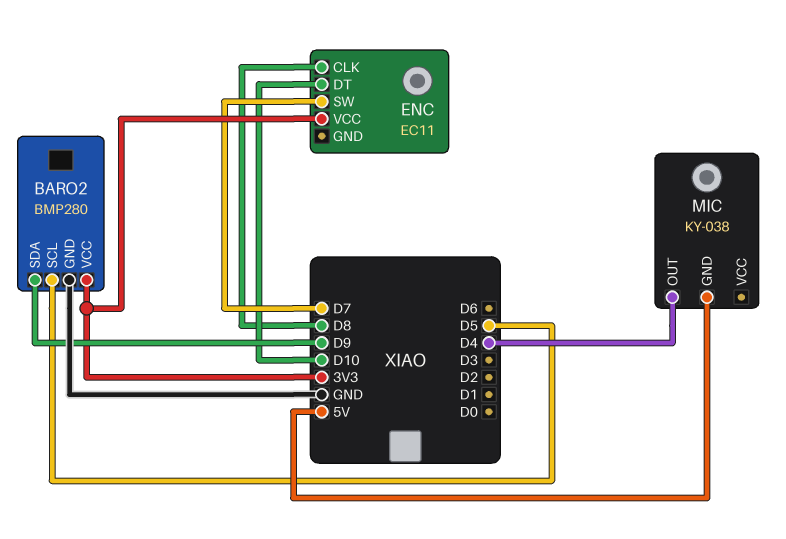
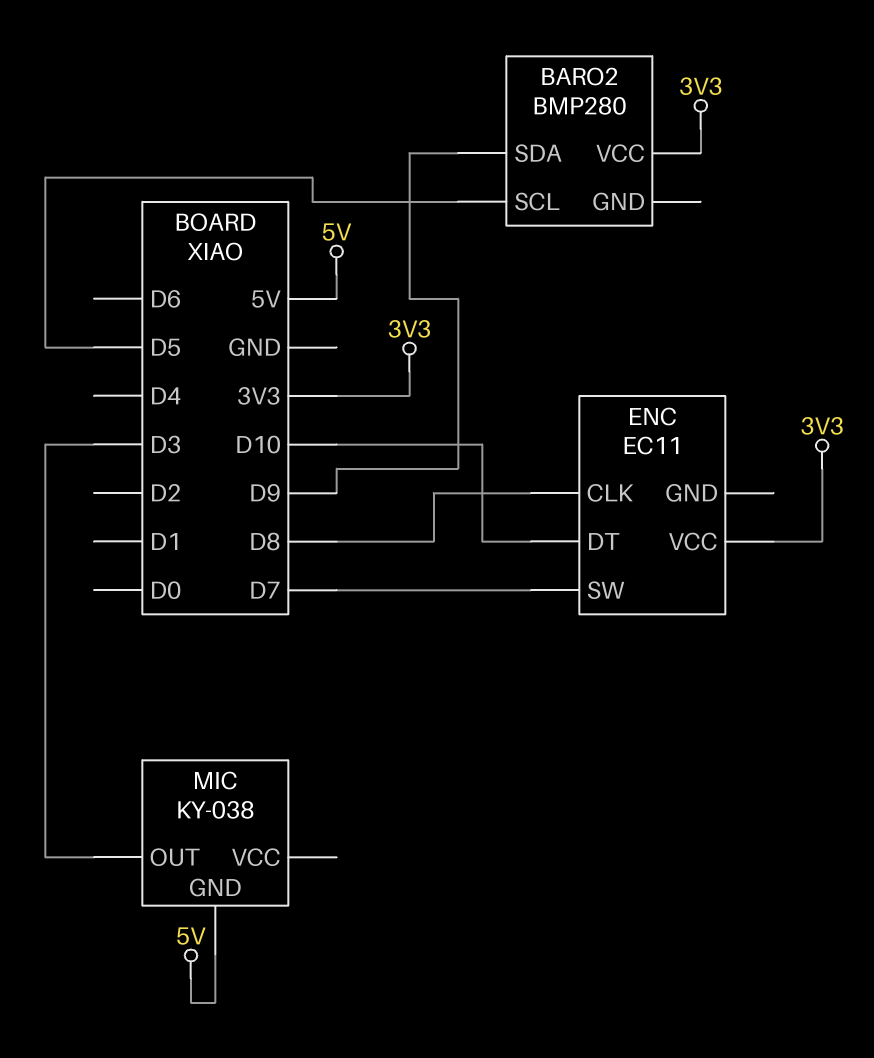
BARO2 pin GND: GND -> none
MIC pin OUT: D4 -> D3

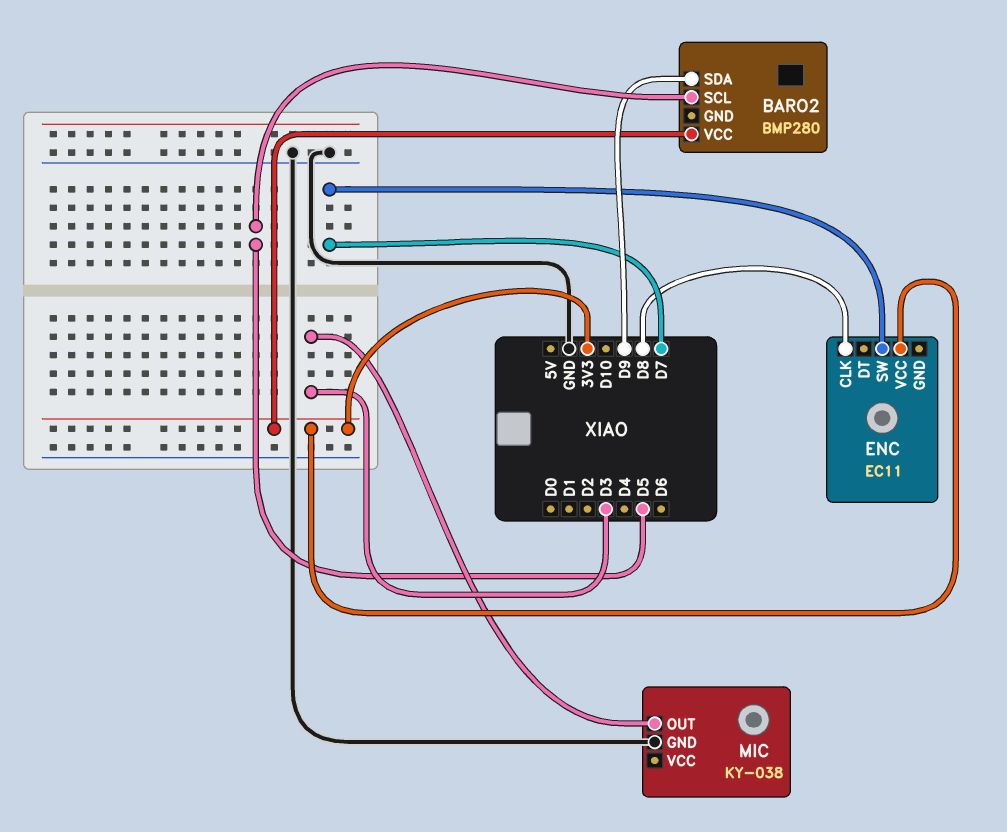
ENC pin DT: D10 -> none
MIC pin GND: 5V -> GND

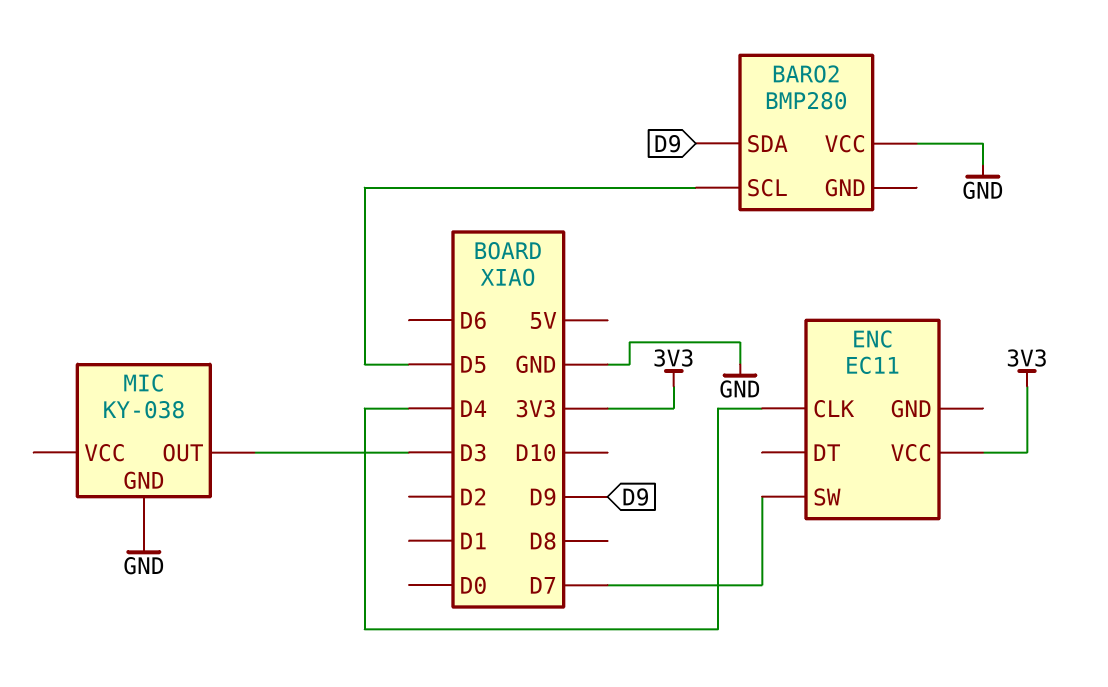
BARO2 pin VCC: 3V3 -> GND
ENC pin CLK: D8 -> D4

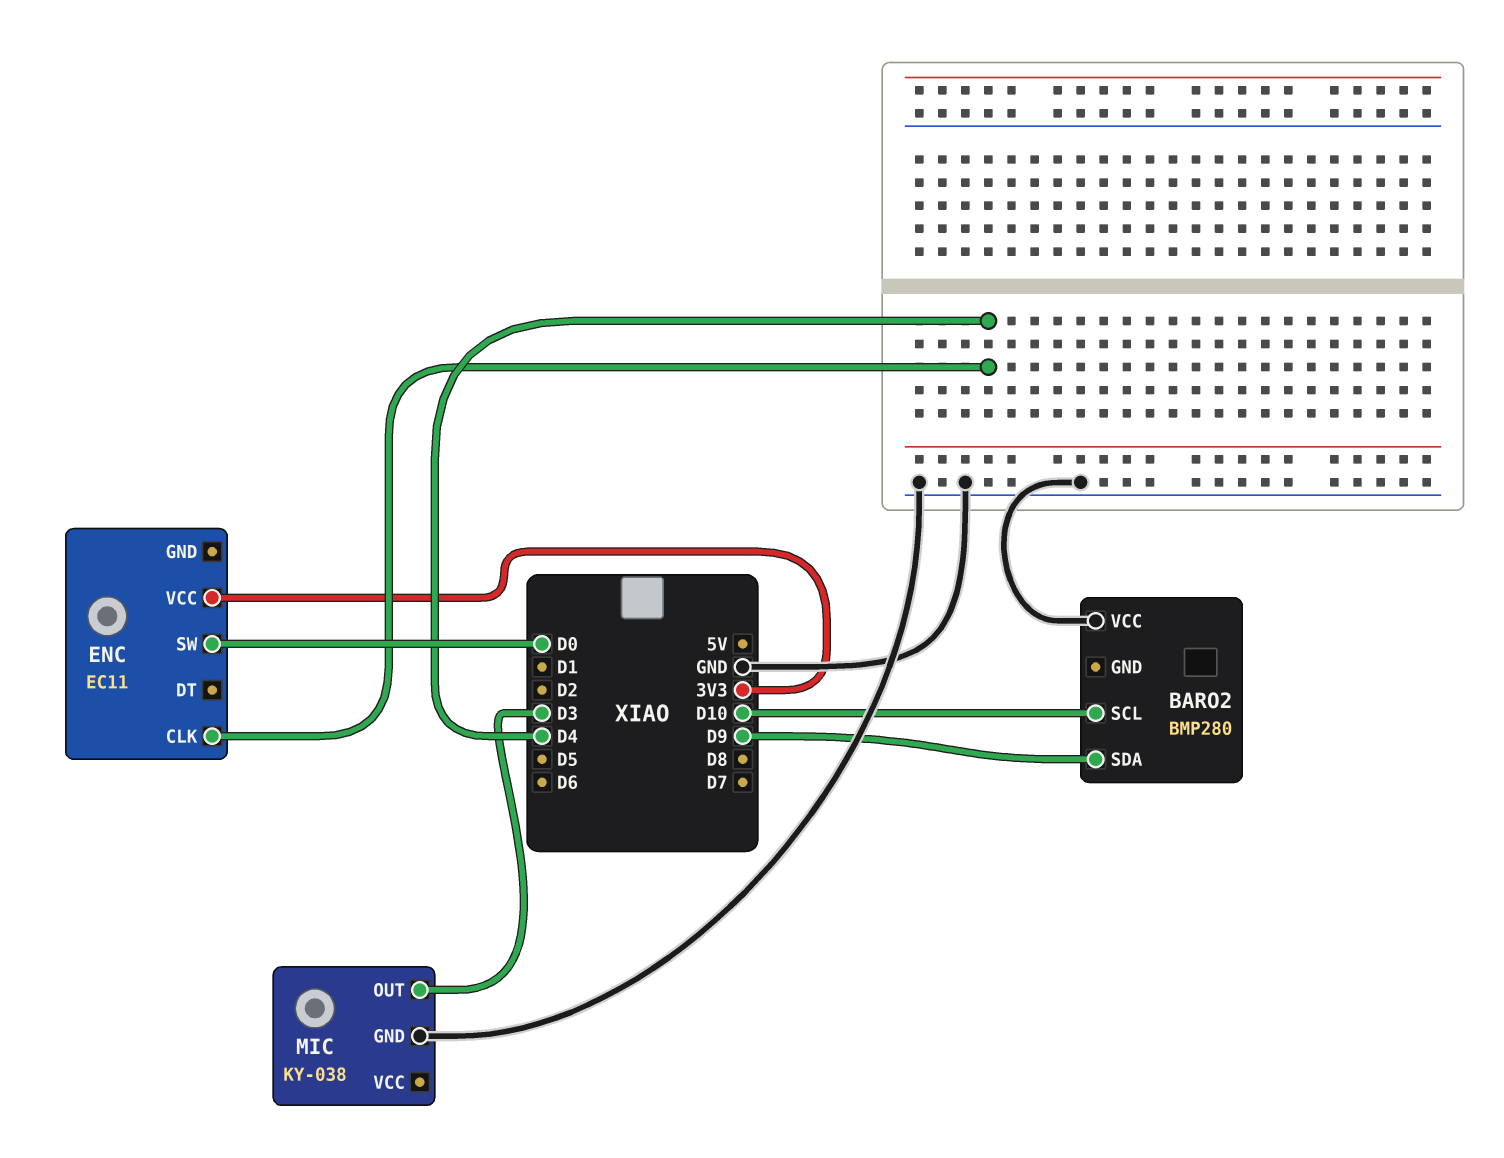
BARO2 pin SCL: D5 -> D10
ENC pin SW: D7 -> D0

